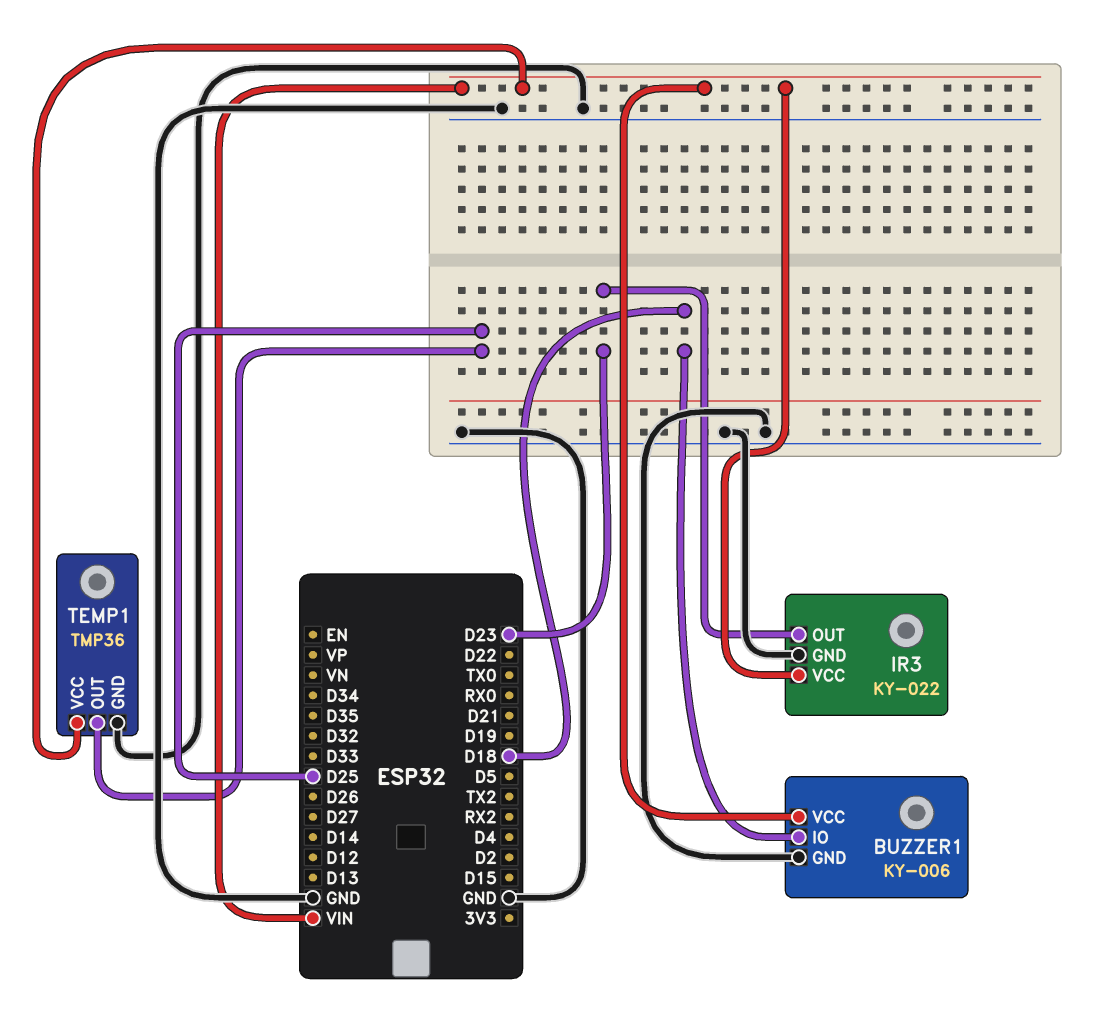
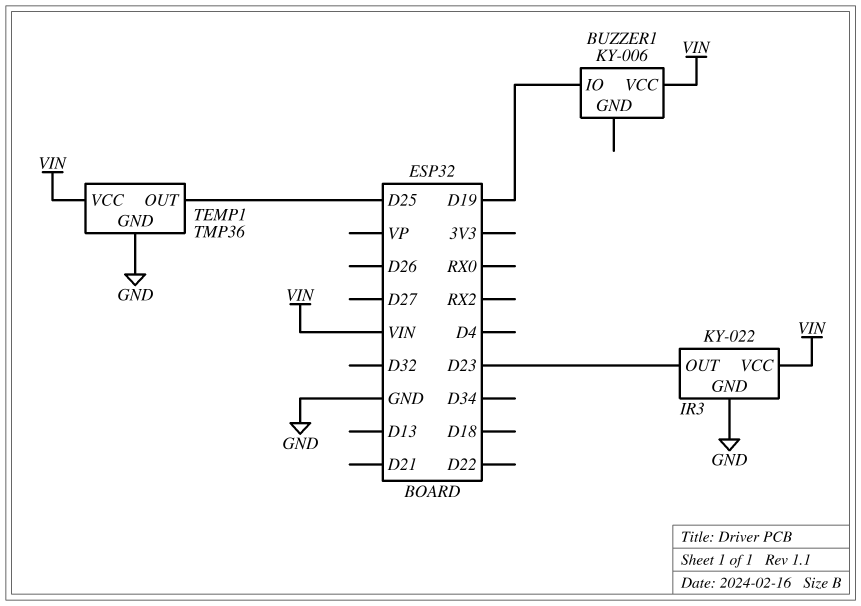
BUZZER1 pin GND: GND -> none
BUZZER1 pin IO: D18 -> D19

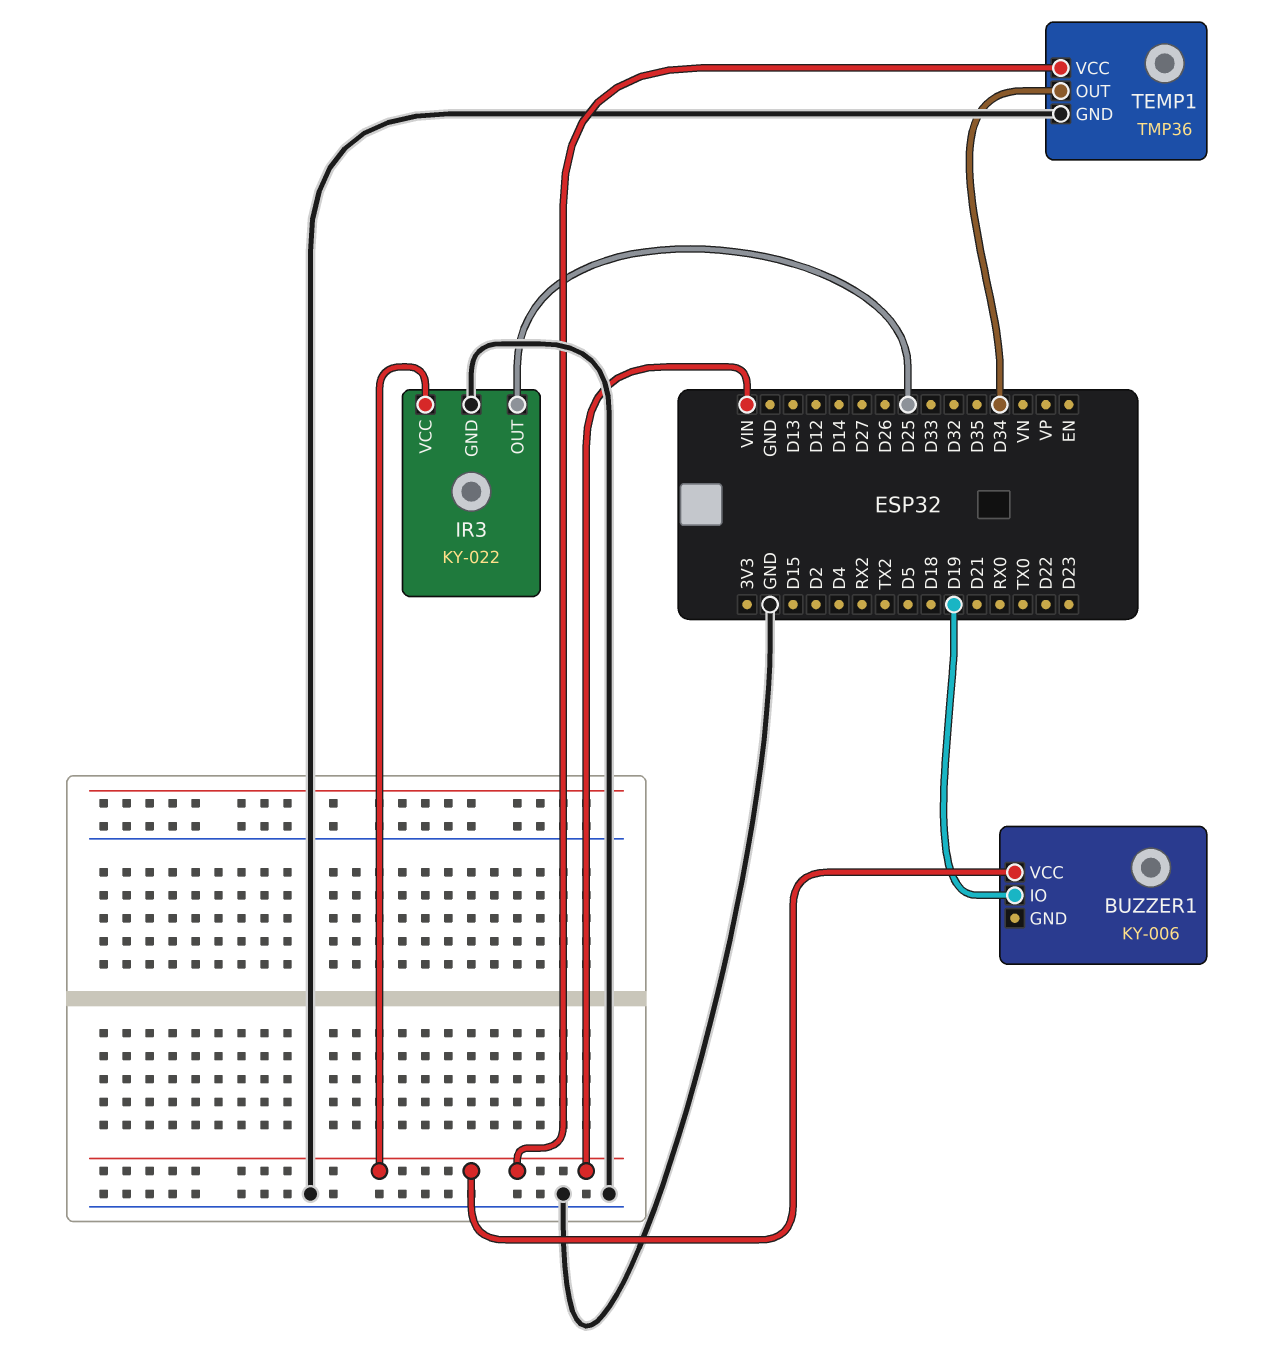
IR3 pin OUT: D23 -> D25
TEMP1 pin OUT: D25 -> D34

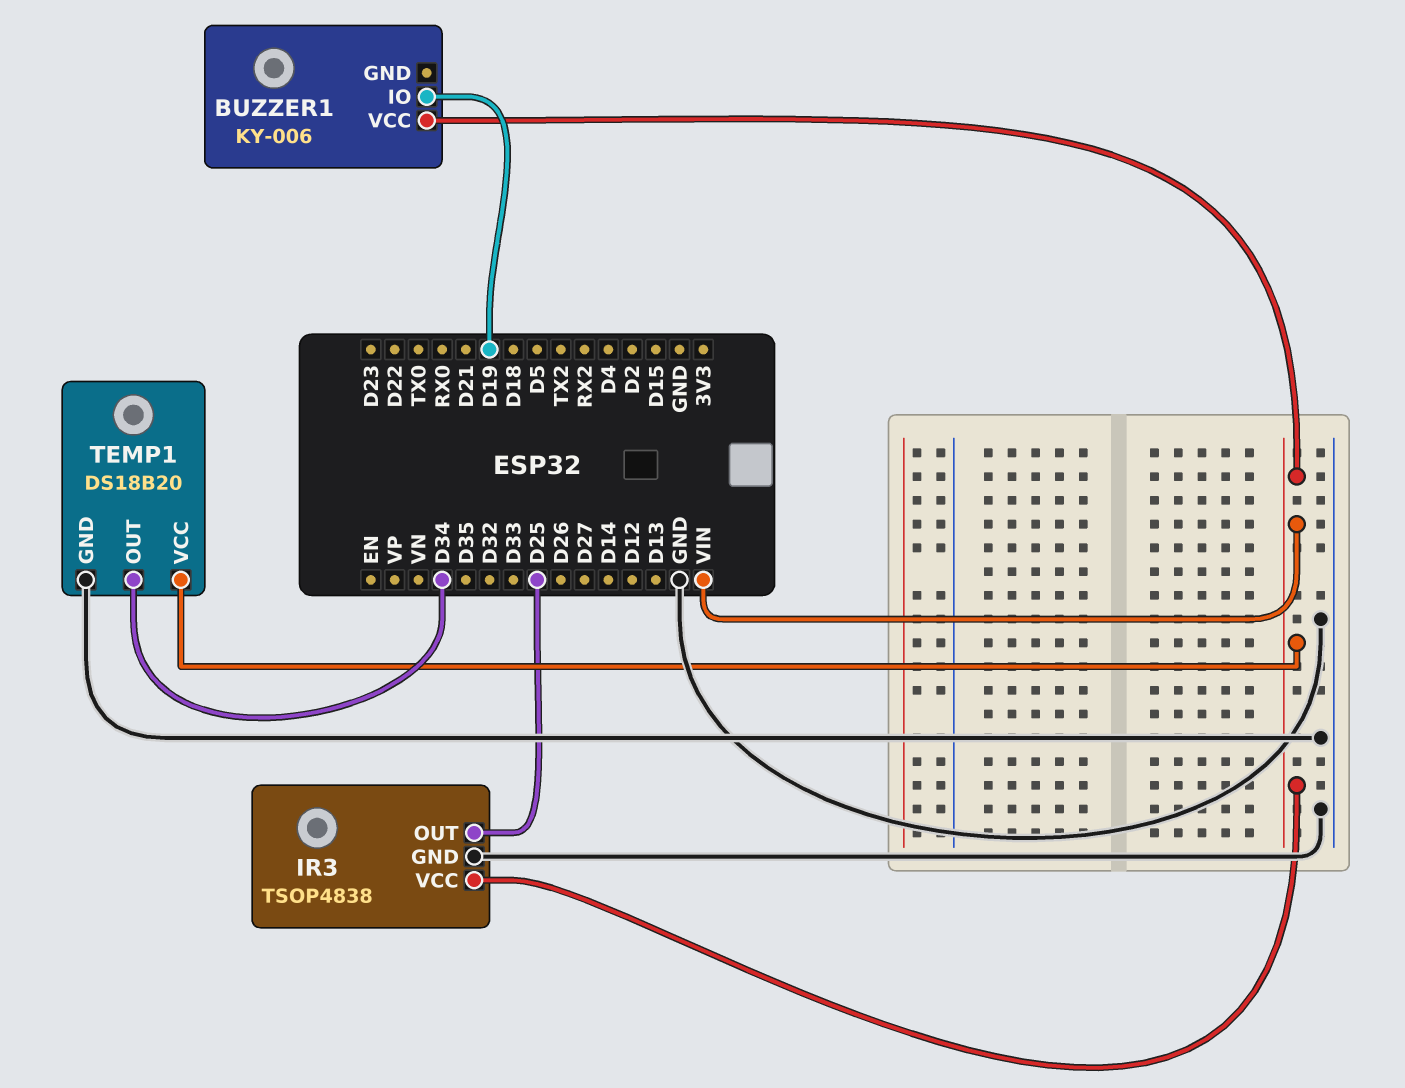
IR3: KY-022 -> TSOP4838
TEMP1: TMP36 -> DS18B20

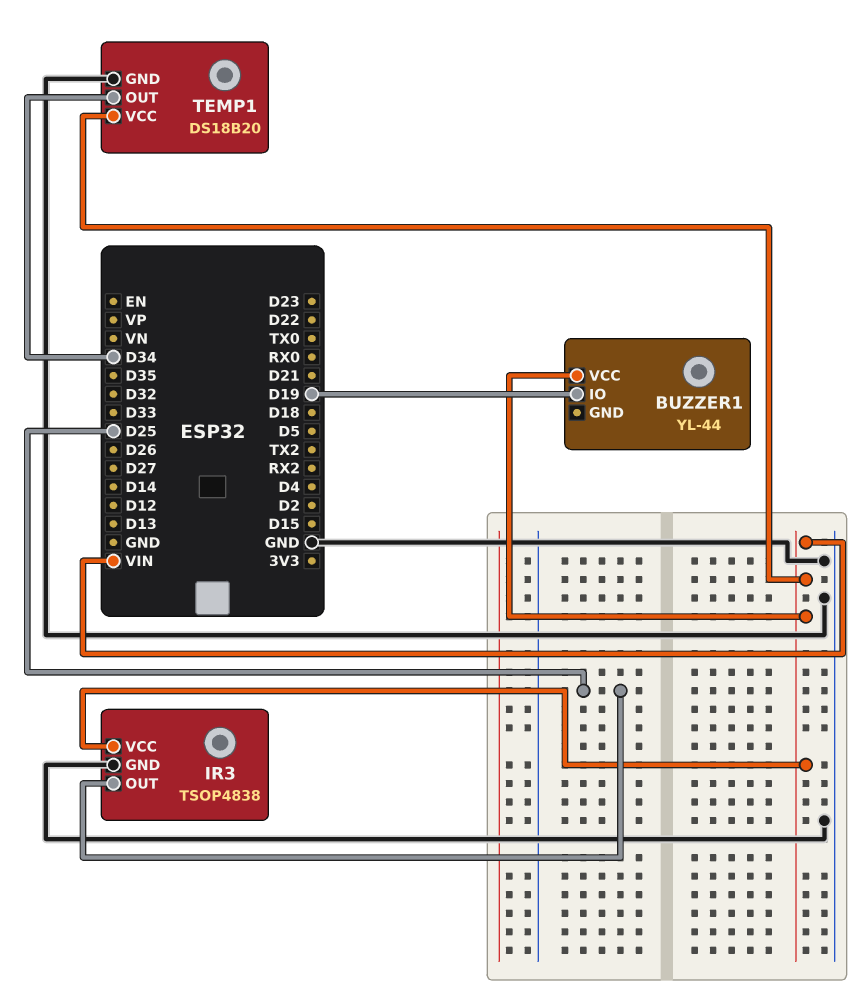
BUZZER1: KY-006 -> YL-44

